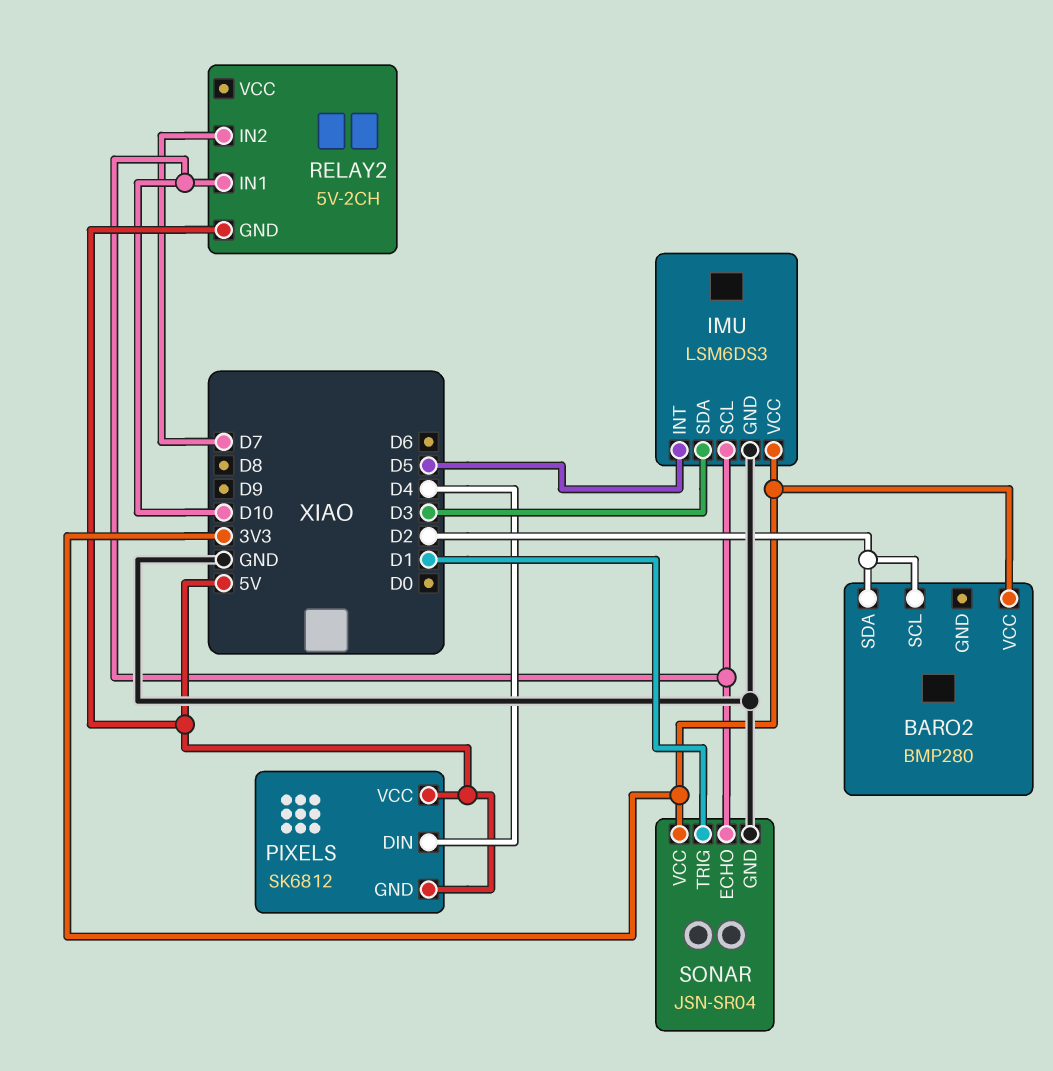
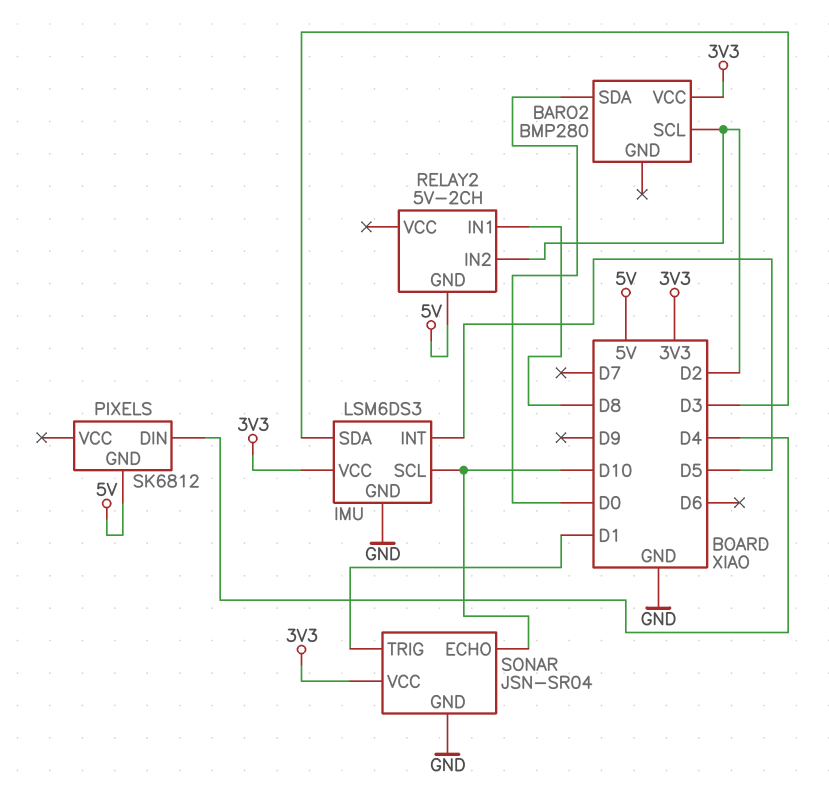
BARO2 pin SDA: D2 -> D0
PIXELS pin VCC: 5V -> none
RELAY2 pin IN1: D10 -> D8
RELAY2 pin IN2: D7 -> D2

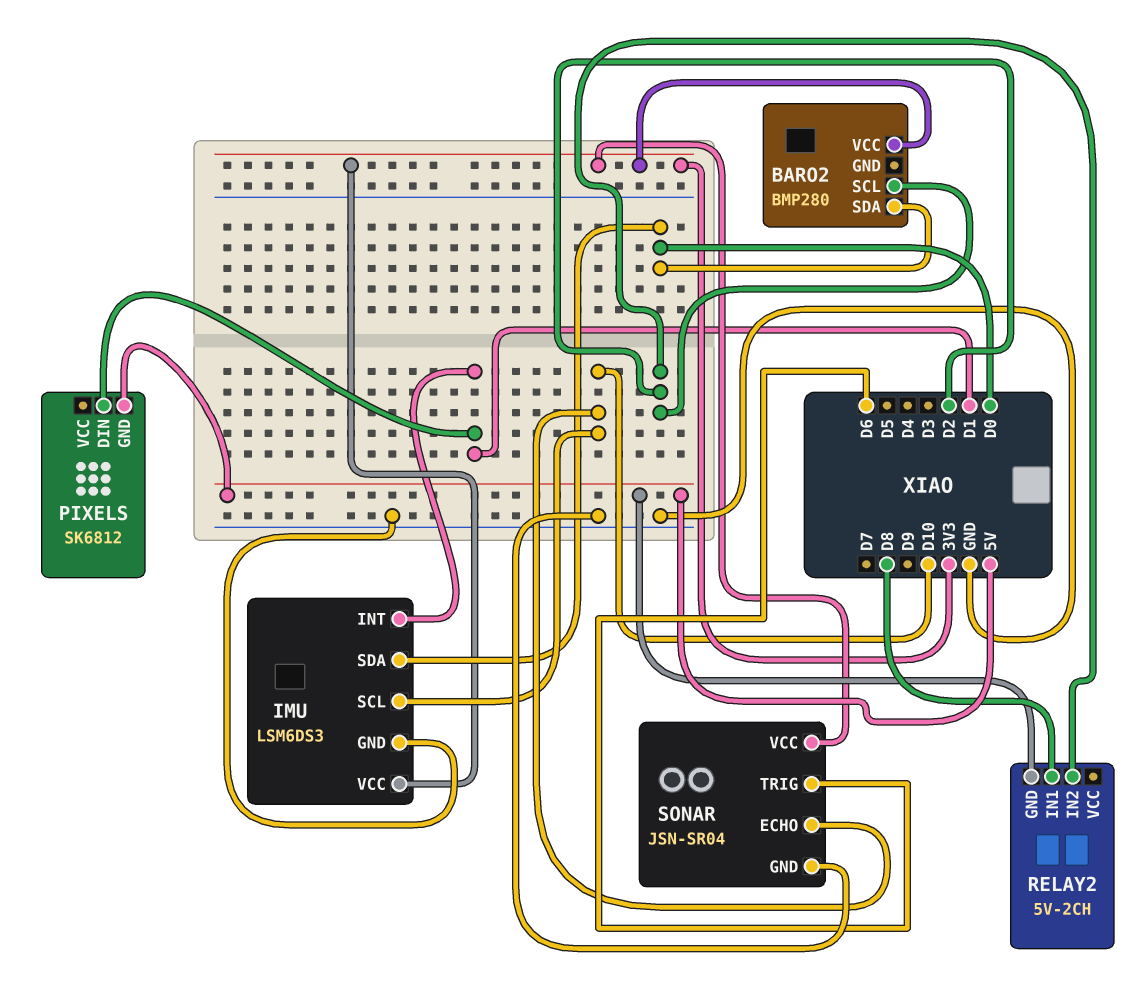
IMU pin INT: D5 -> D1
IMU pin SDA: D3 -> D0
PIXELS pin DIN: D4 -> D1
SONAR pin TRIG: D1 -> D6

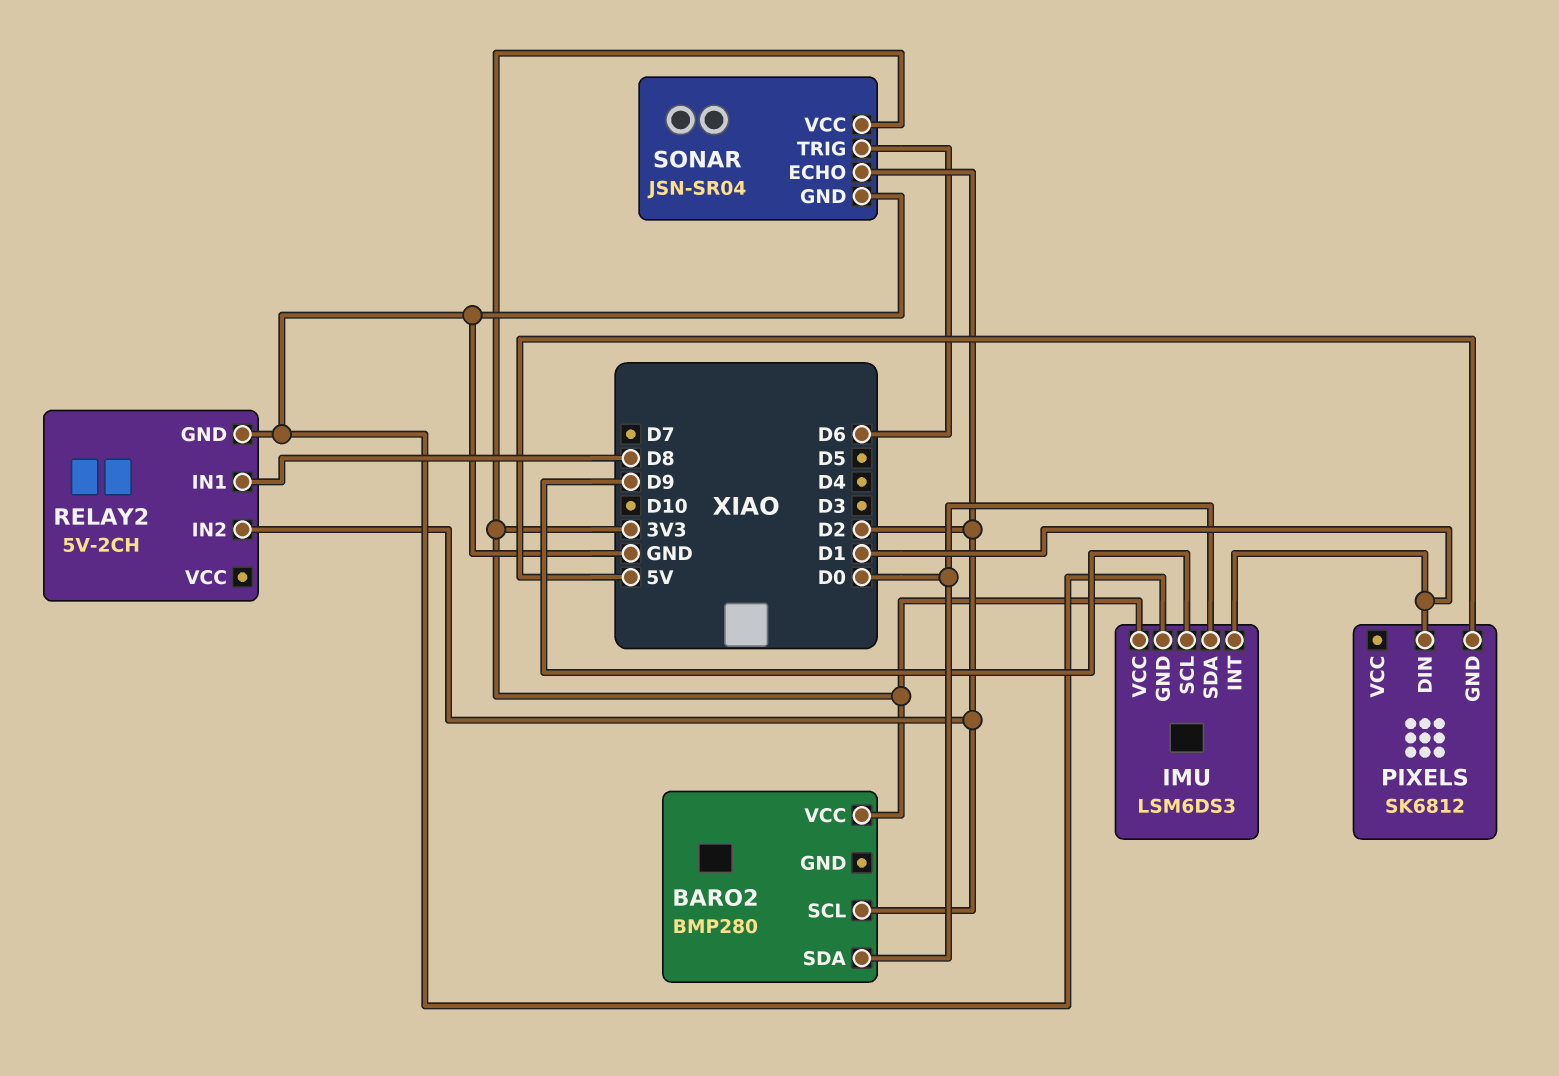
IMU pin SCL: D10 -> D9
RELAY2 pin GND: 5V -> GND
SONAR pin ECHO: D10 -> D2

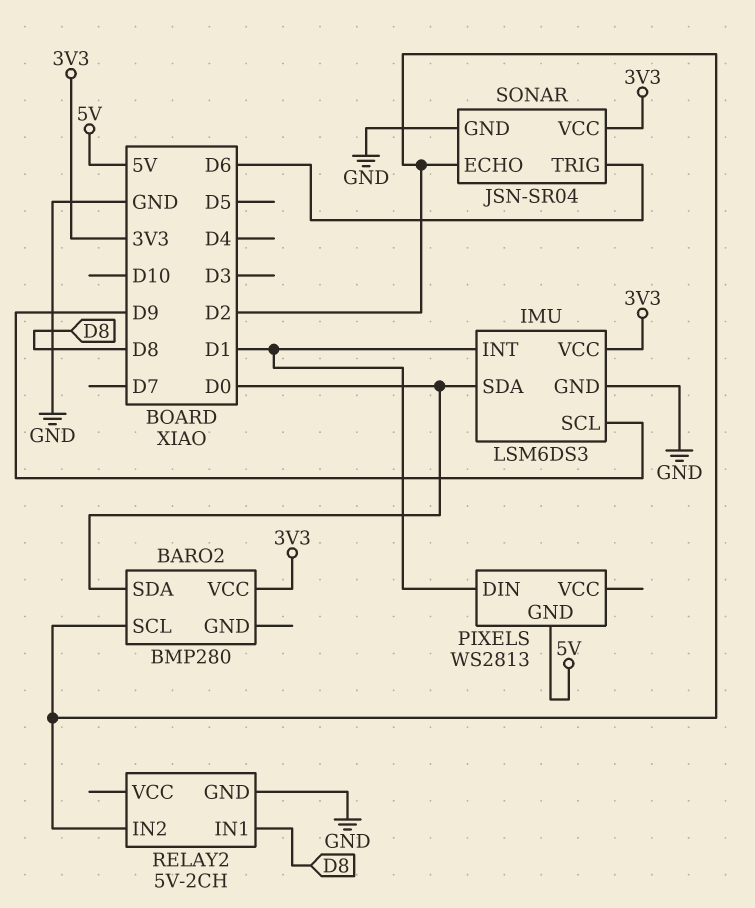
PIXELS: SK6812 -> WS2813

